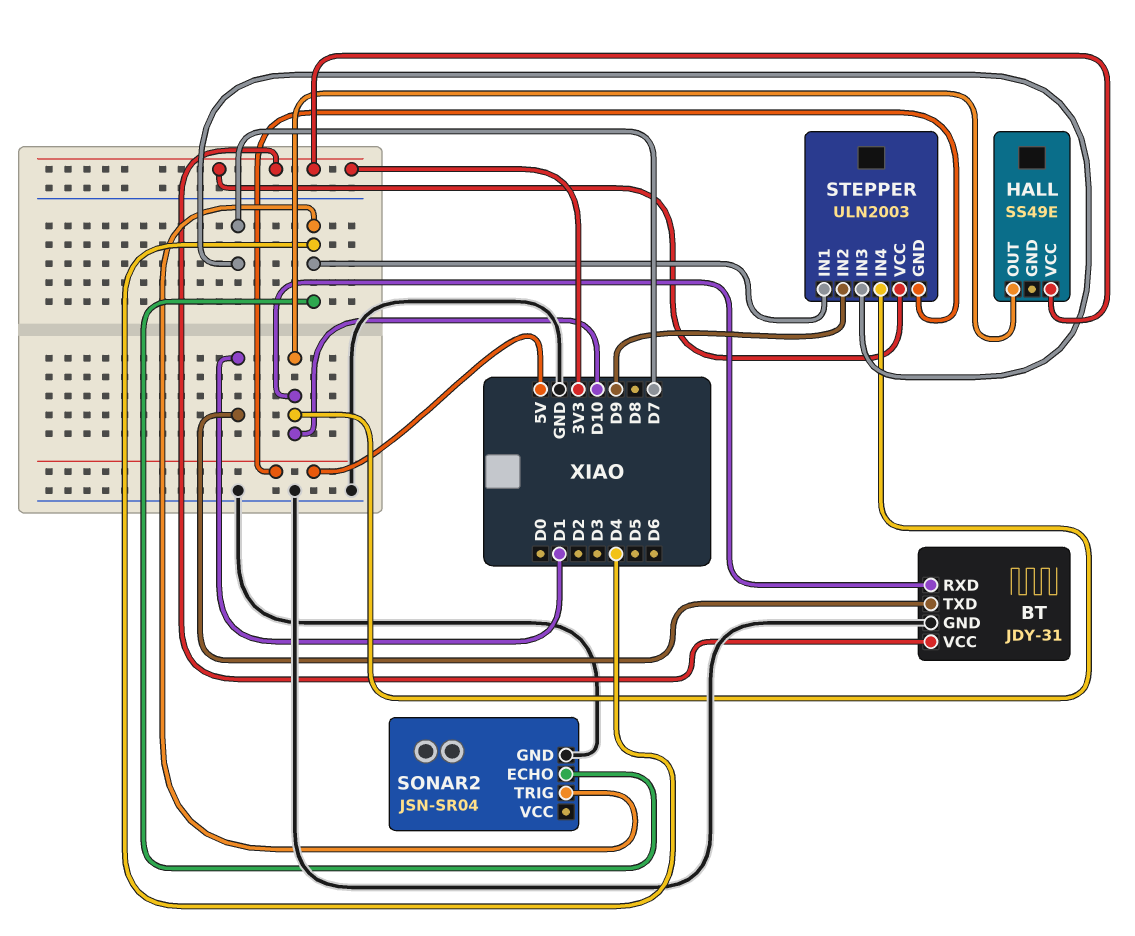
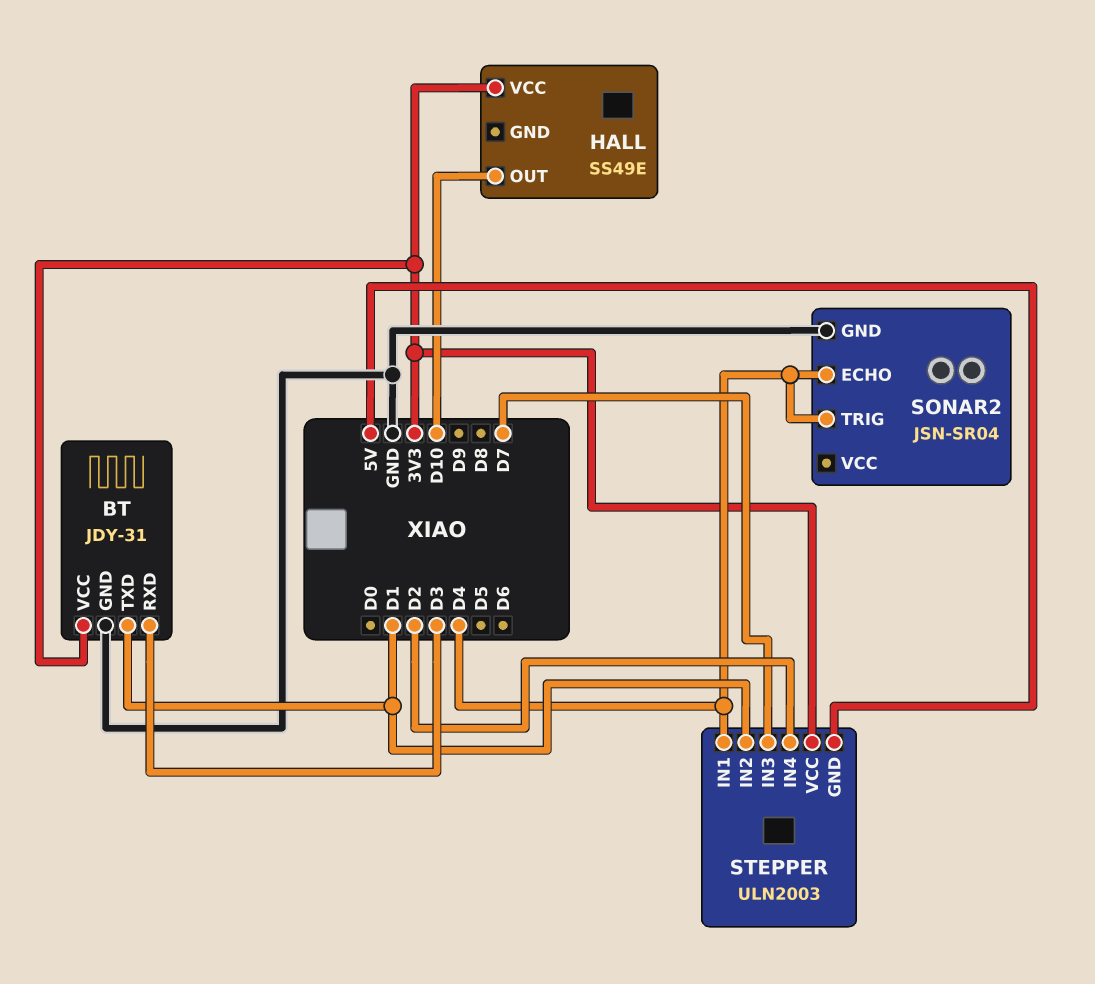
BT pin RXD: D10 -> D3
STEPPER pin IN2: D9 -> D1
STEPPER pin IN4: D10 -> D2

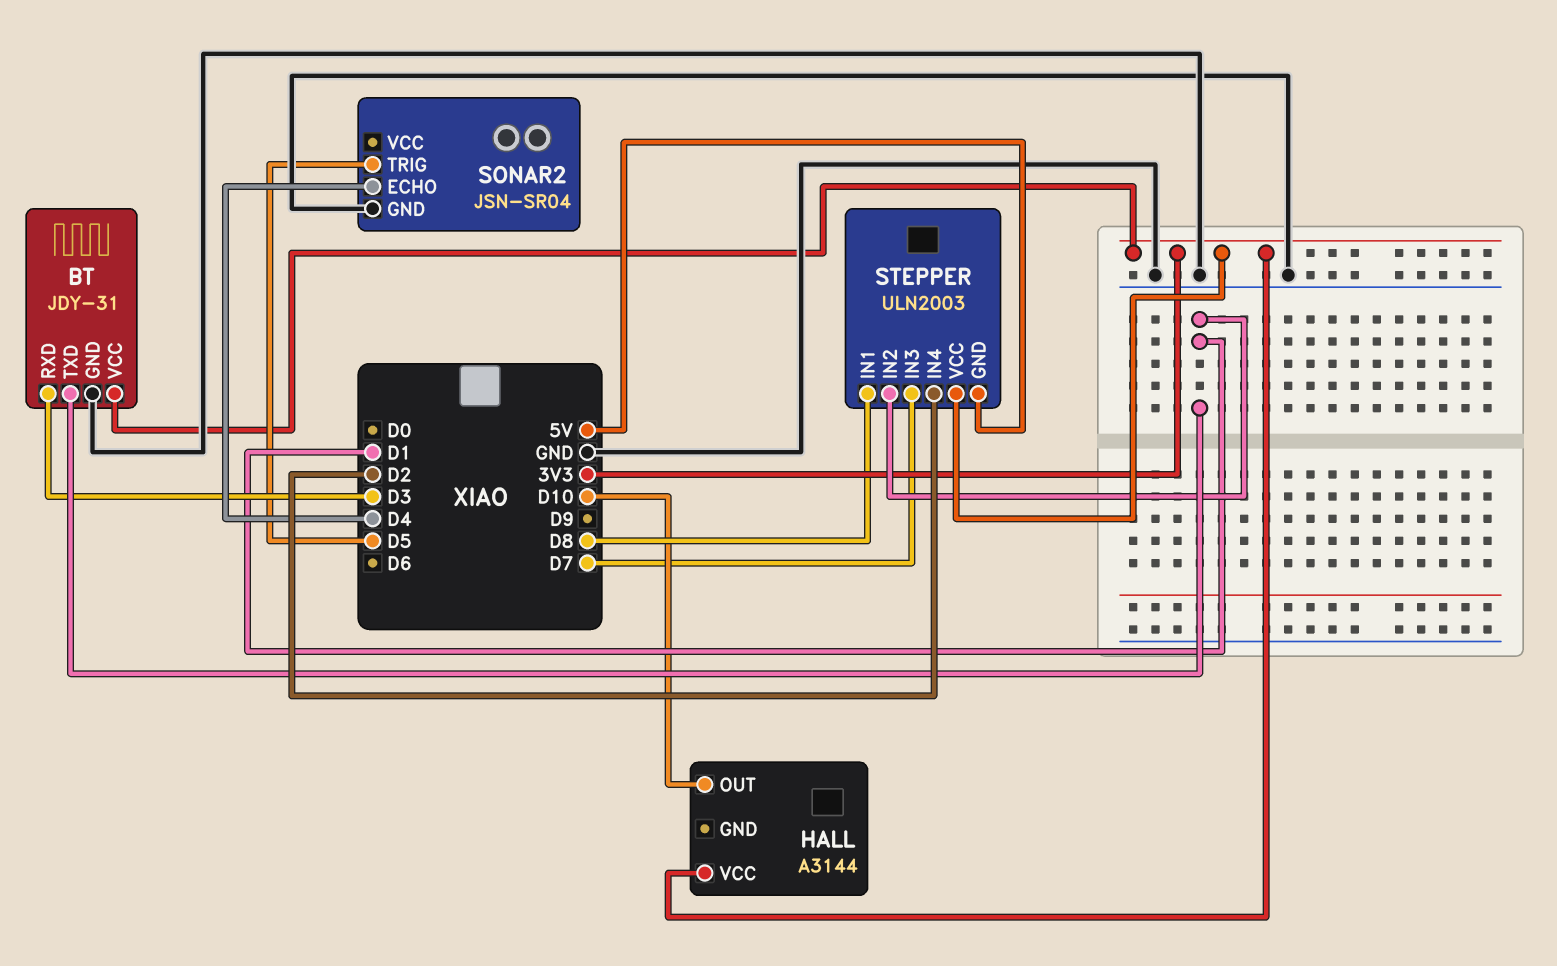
HALL: SS49E -> A3144
SONAR2 pin TRIG: D4 -> D5
STEPPER pin IN1: D4 -> D8

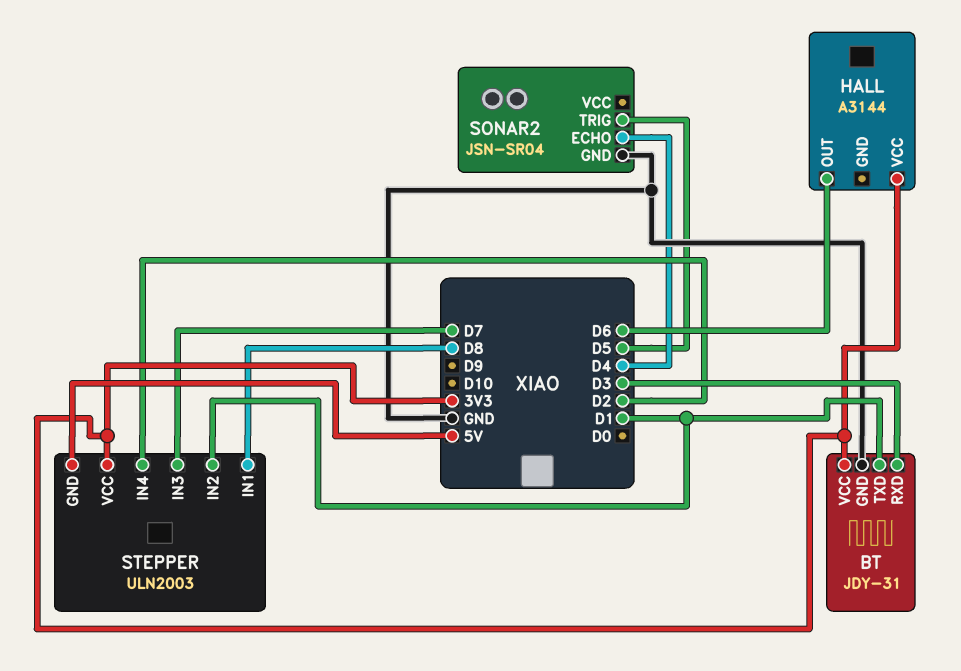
HALL pin OUT: D10 -> D6

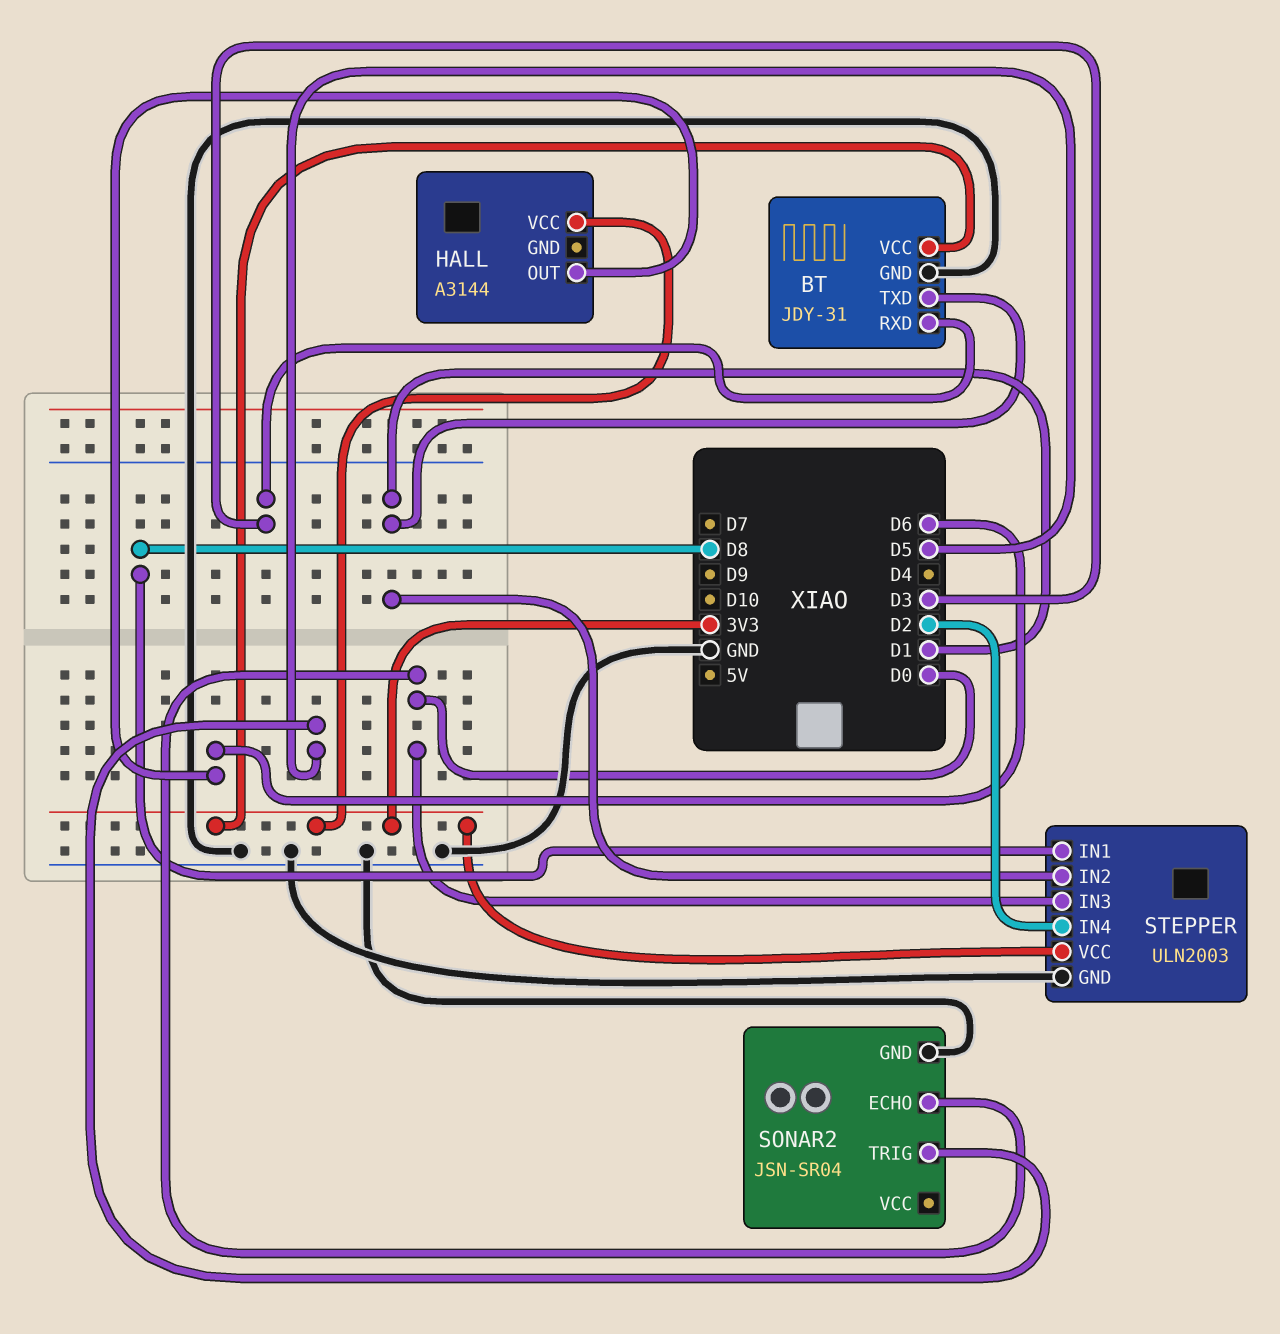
SONAR2 pin ECHO: D4 -> D0
STEPPER pin GND: 5V -> GND
STEPPER pin IN3: D7 -> D0

